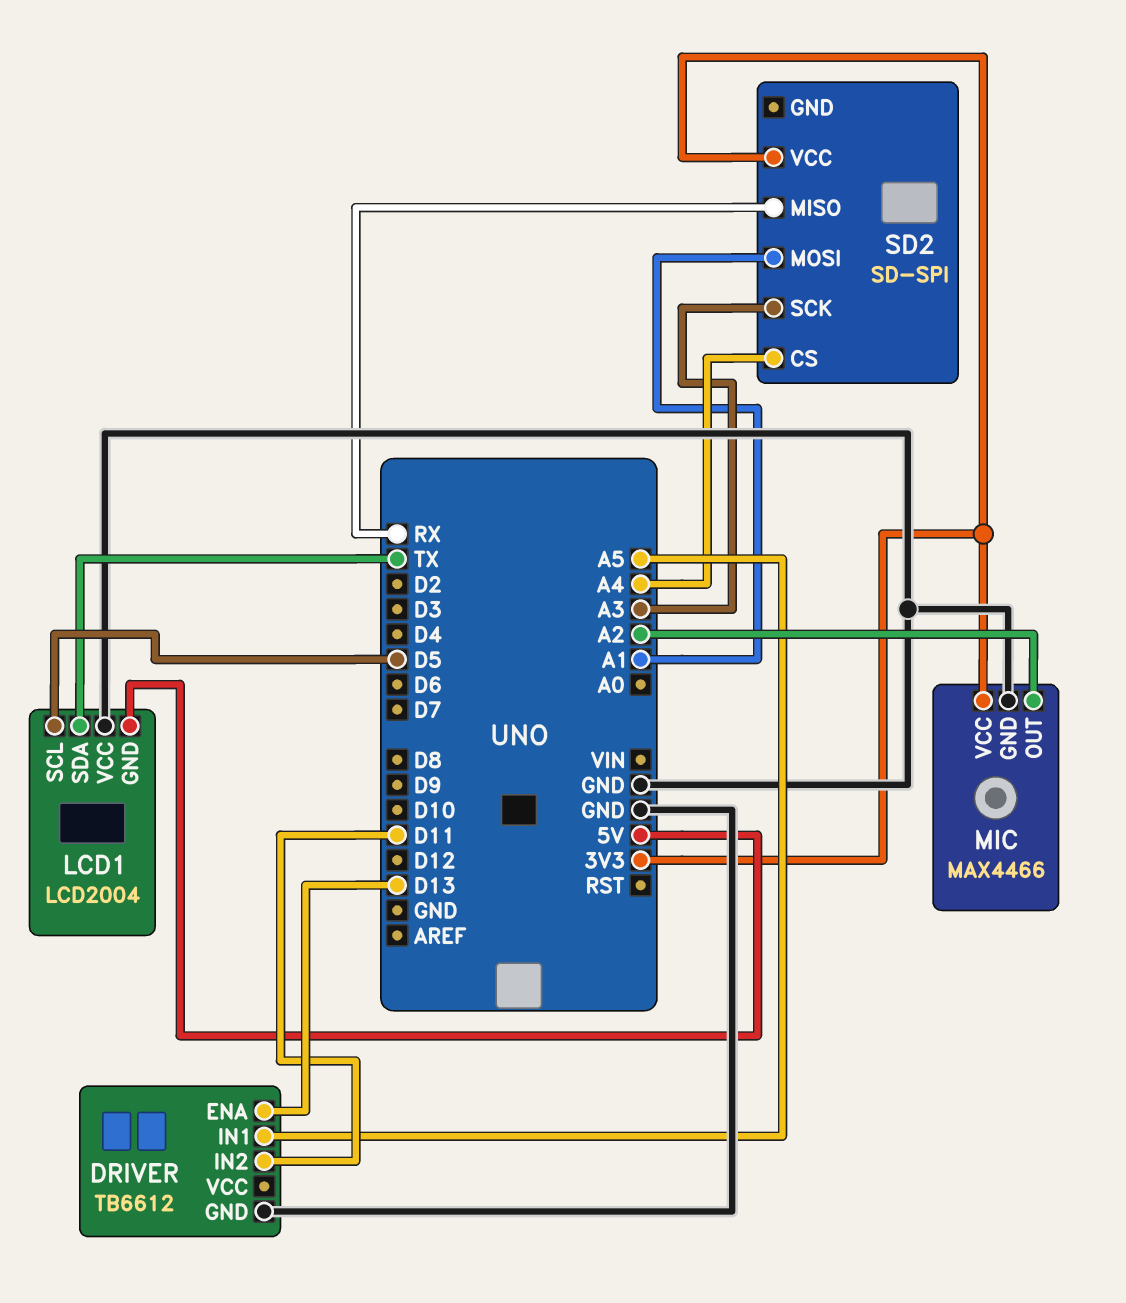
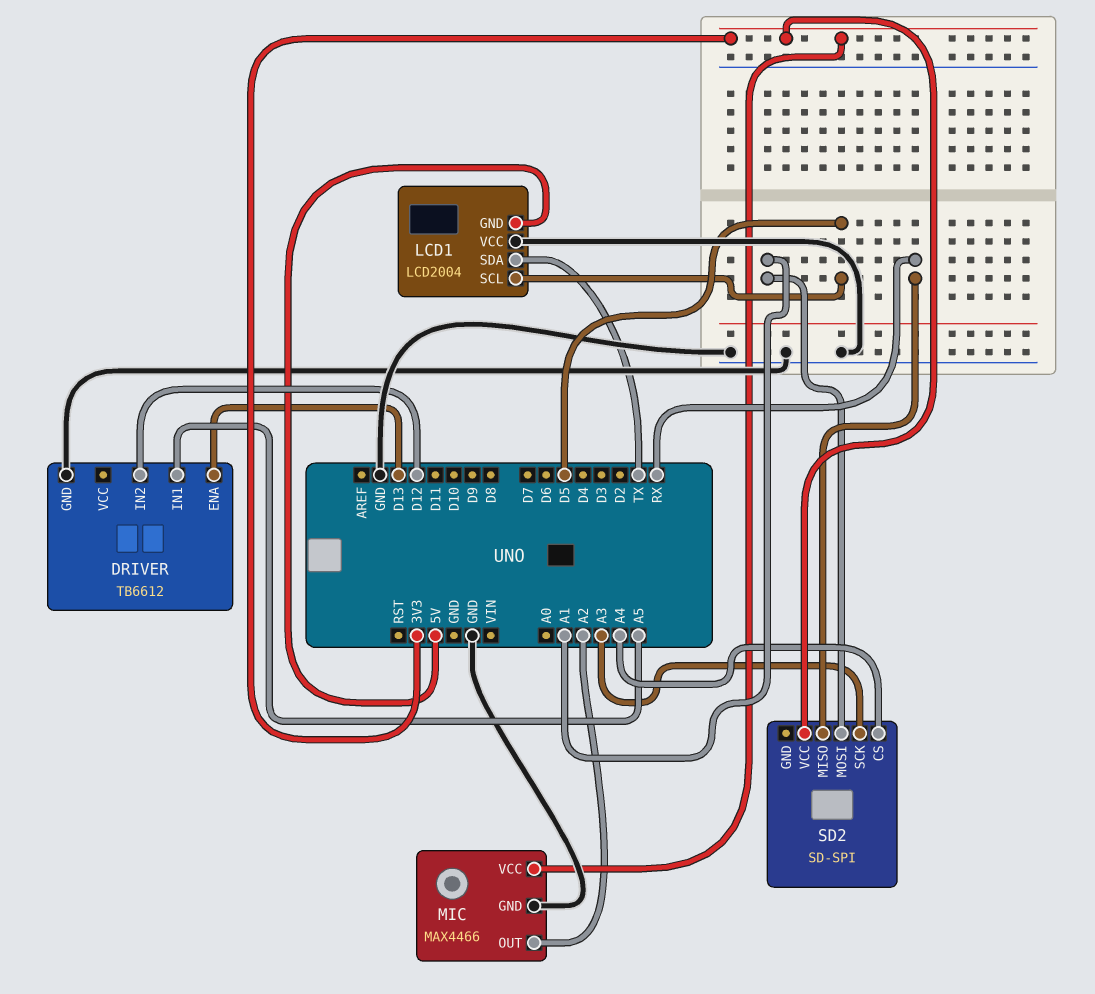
DRIVER pin IN2: D11 -> D12

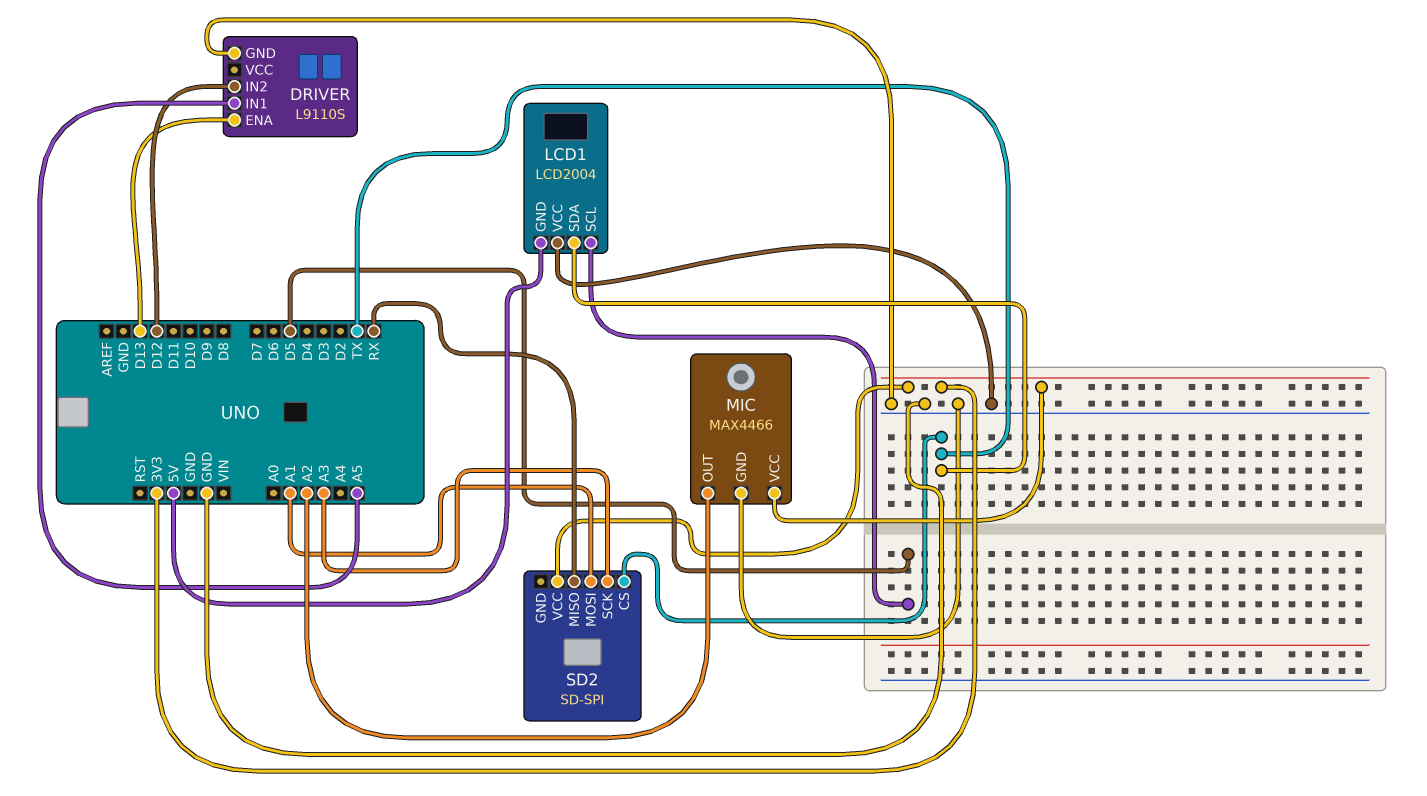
DRIVER: TB6612 -> L9110S
SD2 pin CS: A4 -> TX

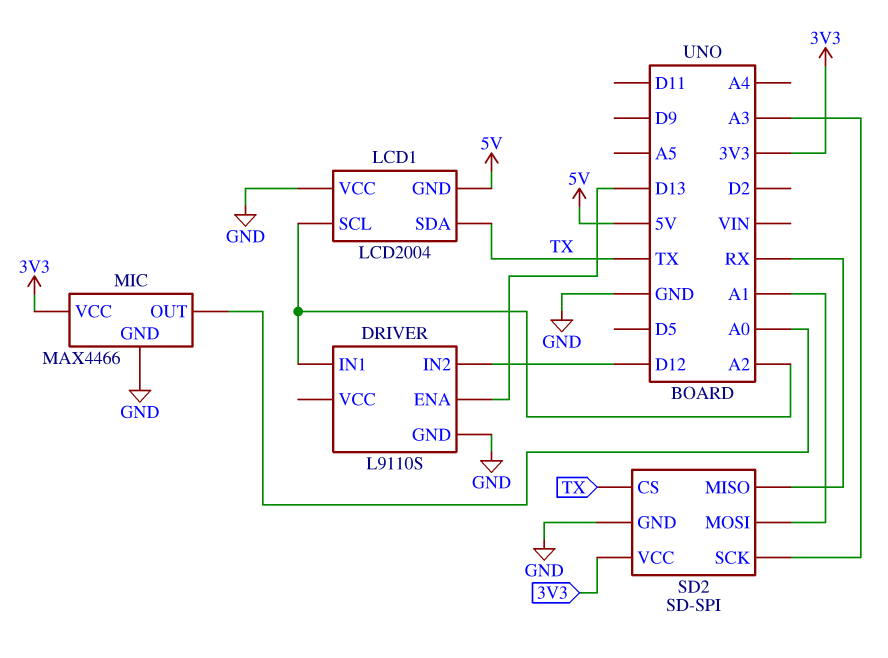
DRIVER pin IN1: A5 -> A2
LCD1 pin SCL: D5 -> A2
MIC pin OUT: A2 -> A0
SD2 pin GND: none -> GND

